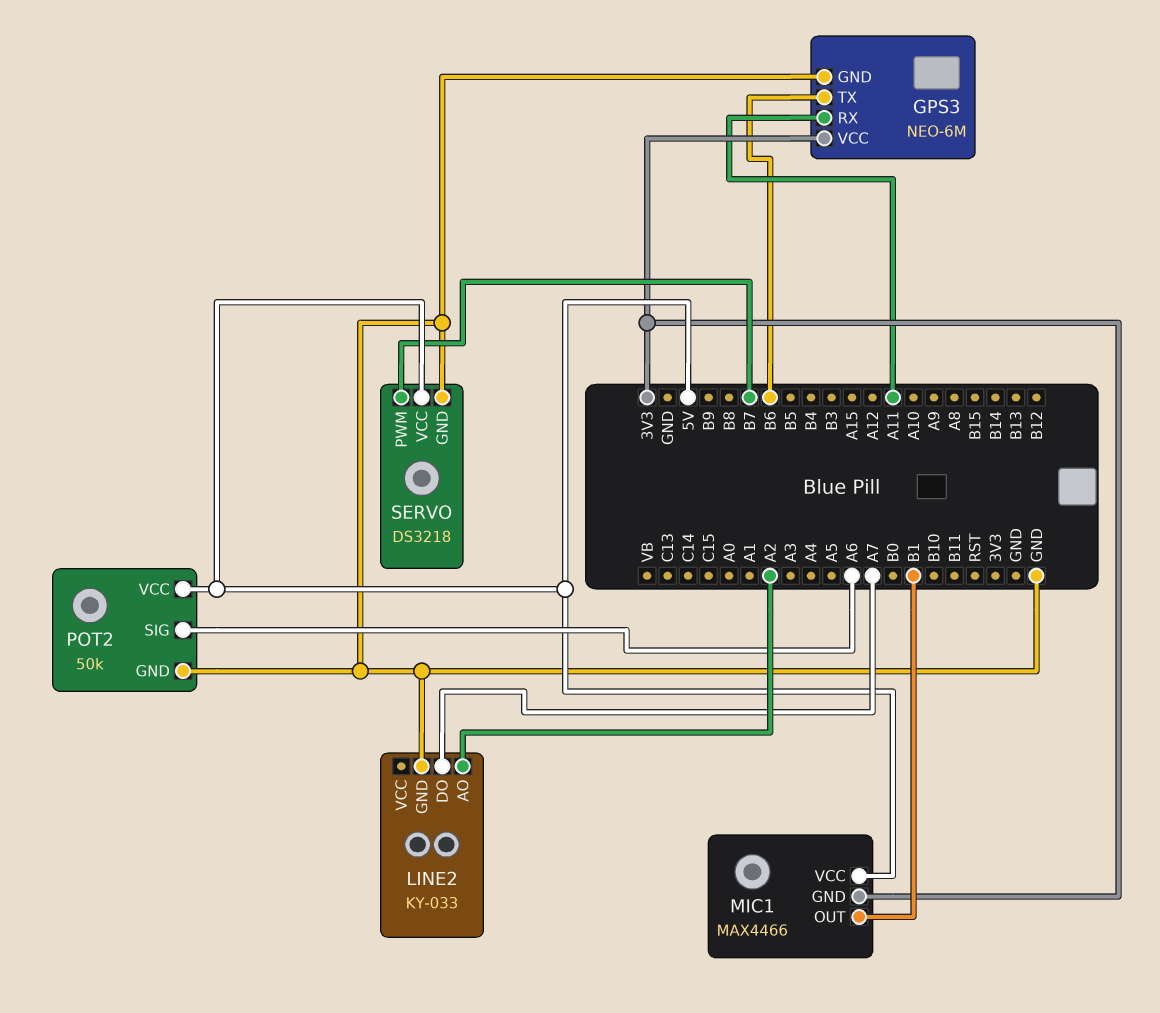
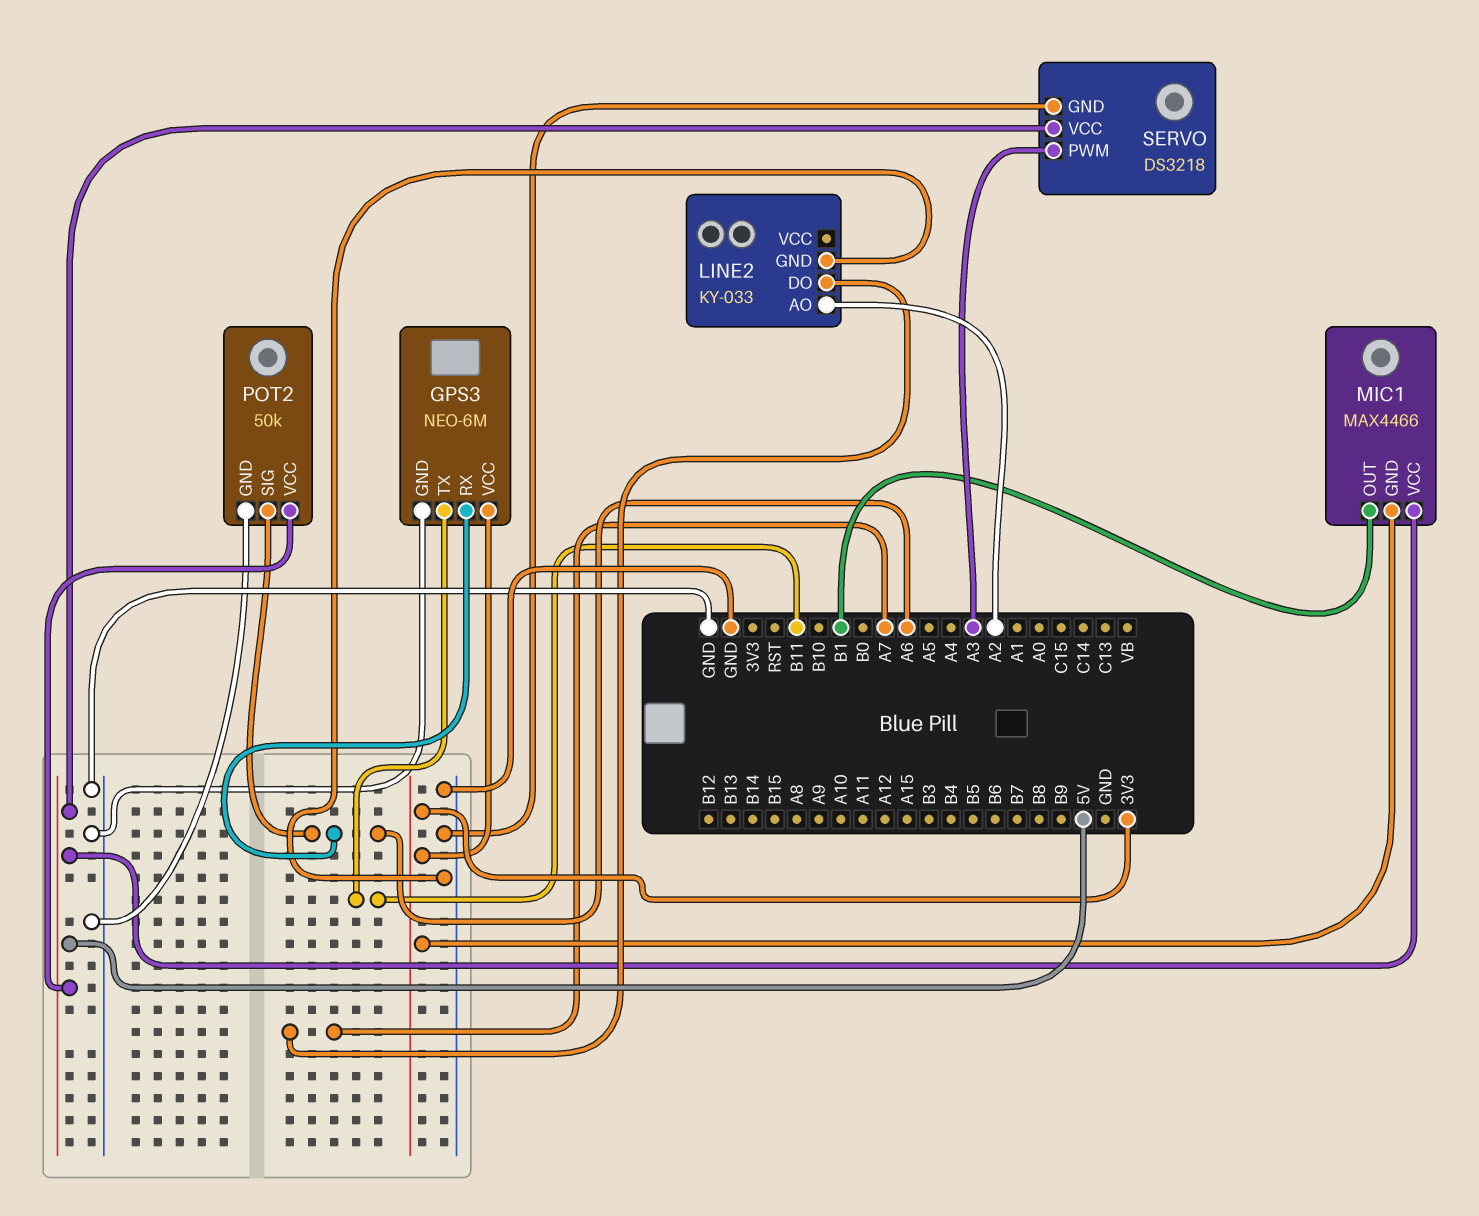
GPS3 pin RX: A11 -> A6
GPS3 pin TX: B6 -> B11
SERVO pin PWM: B7 -> A3

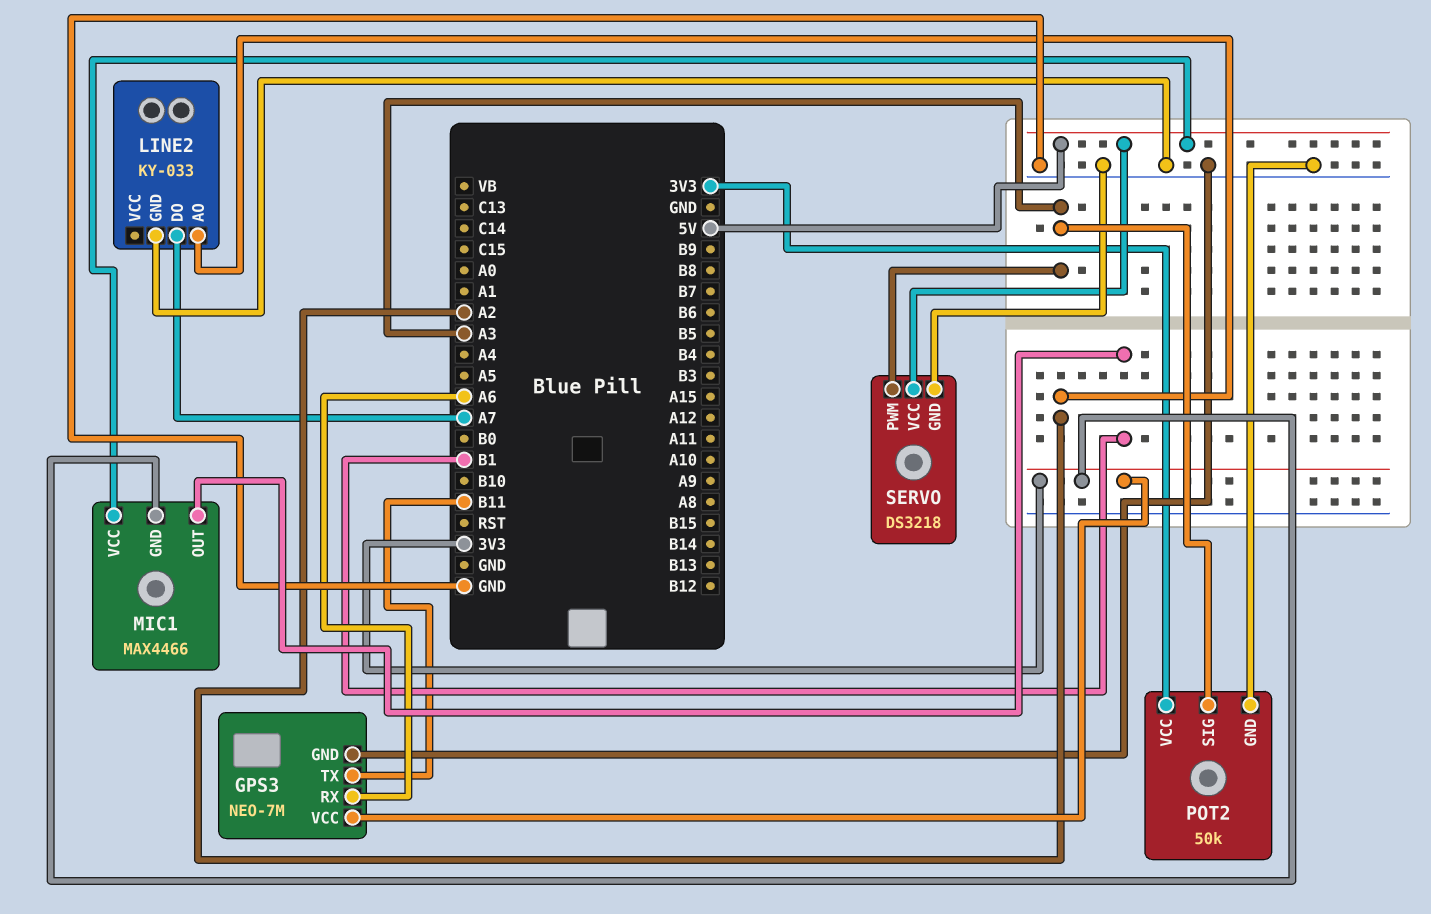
GPS3: NEO-6M -> NEO-7M
POT2 pin SIG: A6 -> A3
POT2 pin VCC: 5V -> 3V3

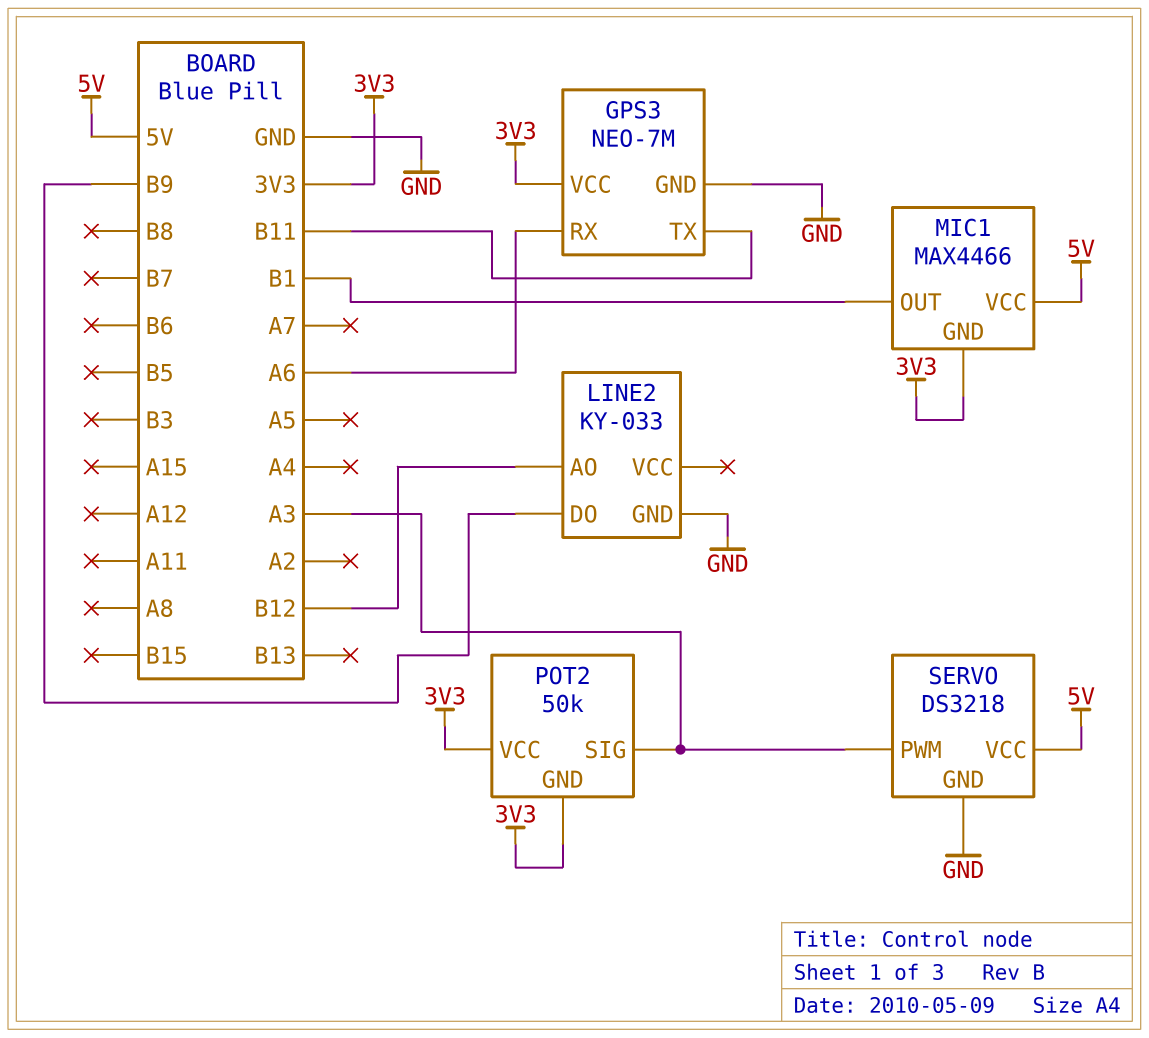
LINE2 pin AO: A2 -> B12
LINE2 pin DO: A7 -> B9
POT2 pin GND: GND -> 3V3

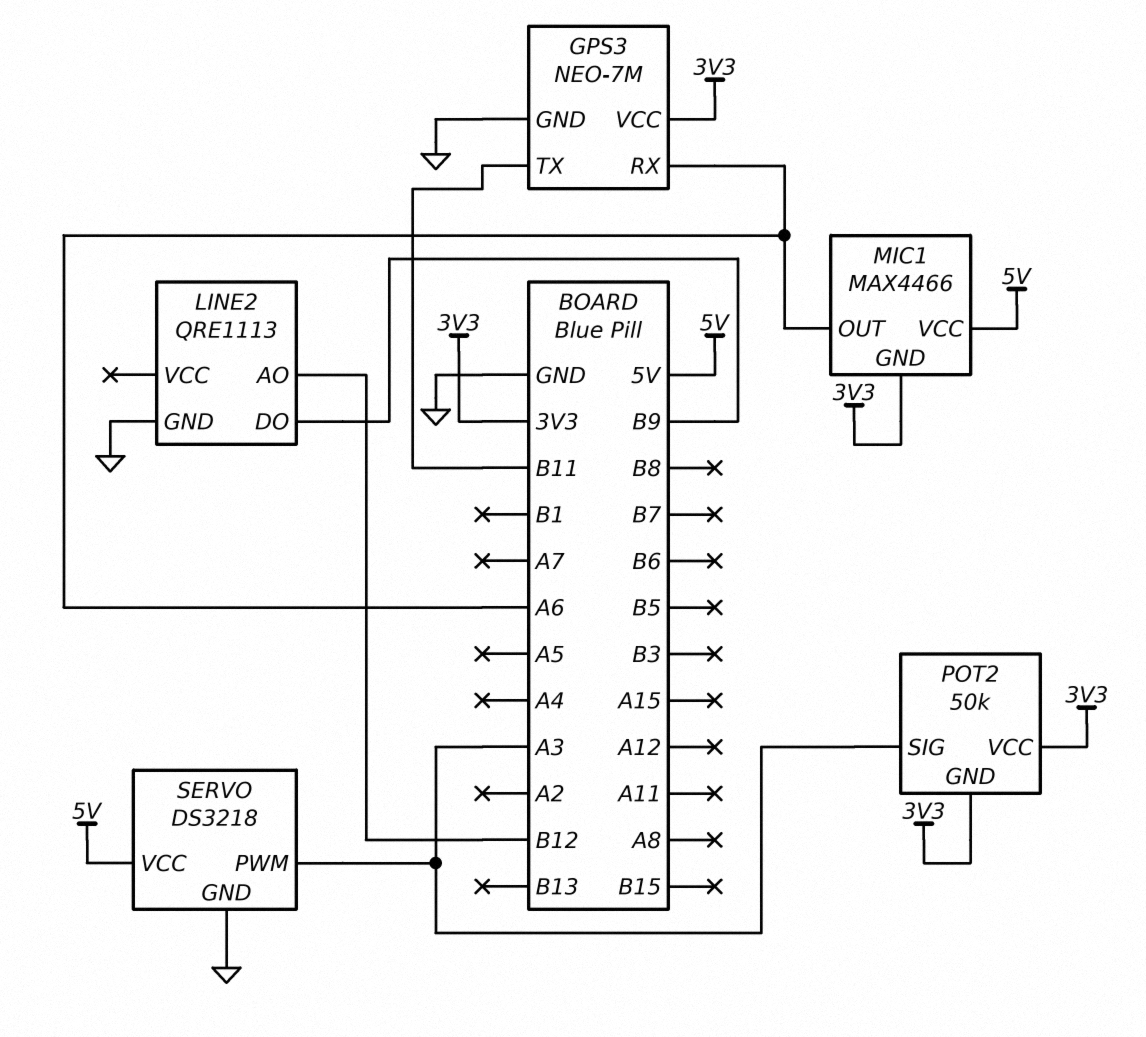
LINE2: KY-033 -> QRE1113
MIC1 pin OUT: B1 -> A6

